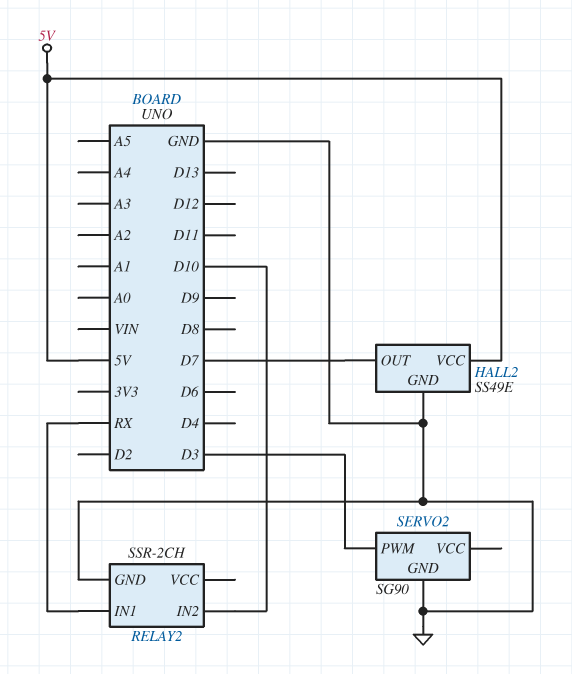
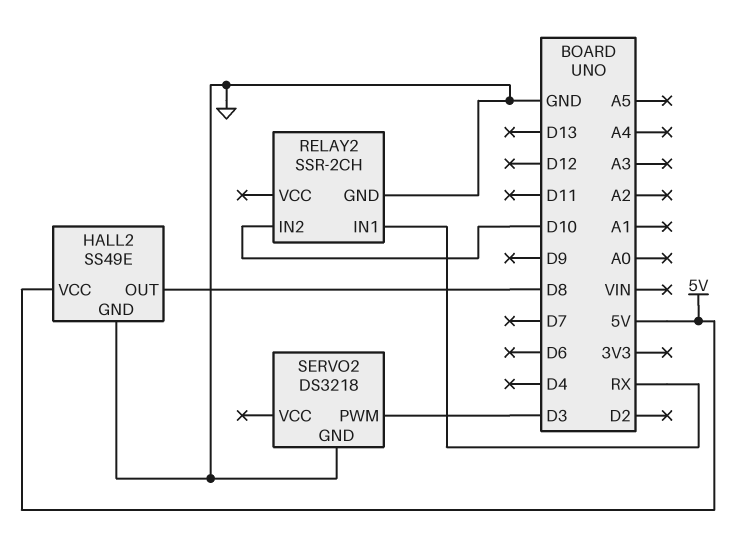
HALL2 pin OUT: D7 -> D8
SERVO2: SG90 -> DS3218

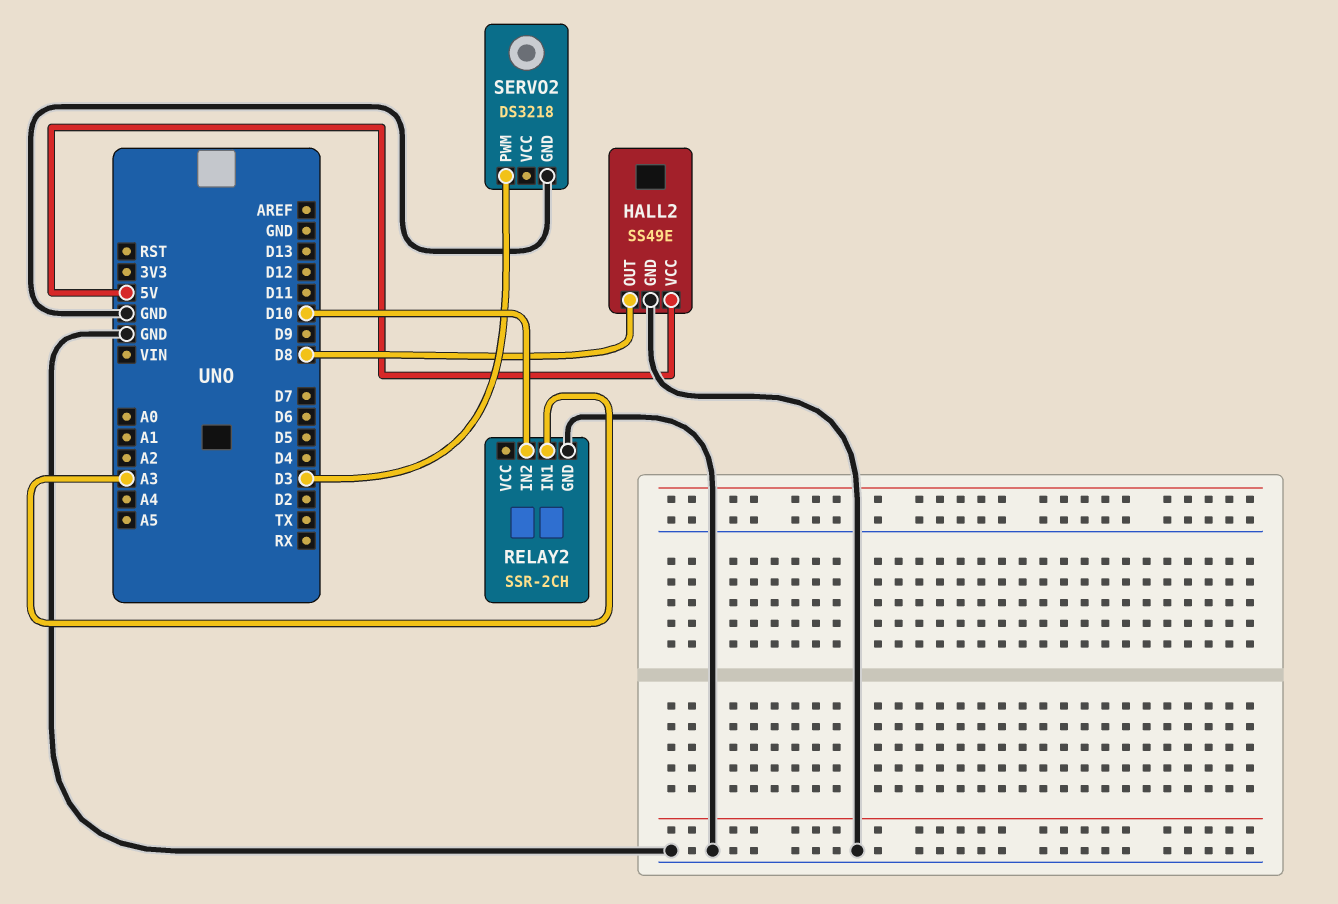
RELAY2 pin IN1: RX -> A3

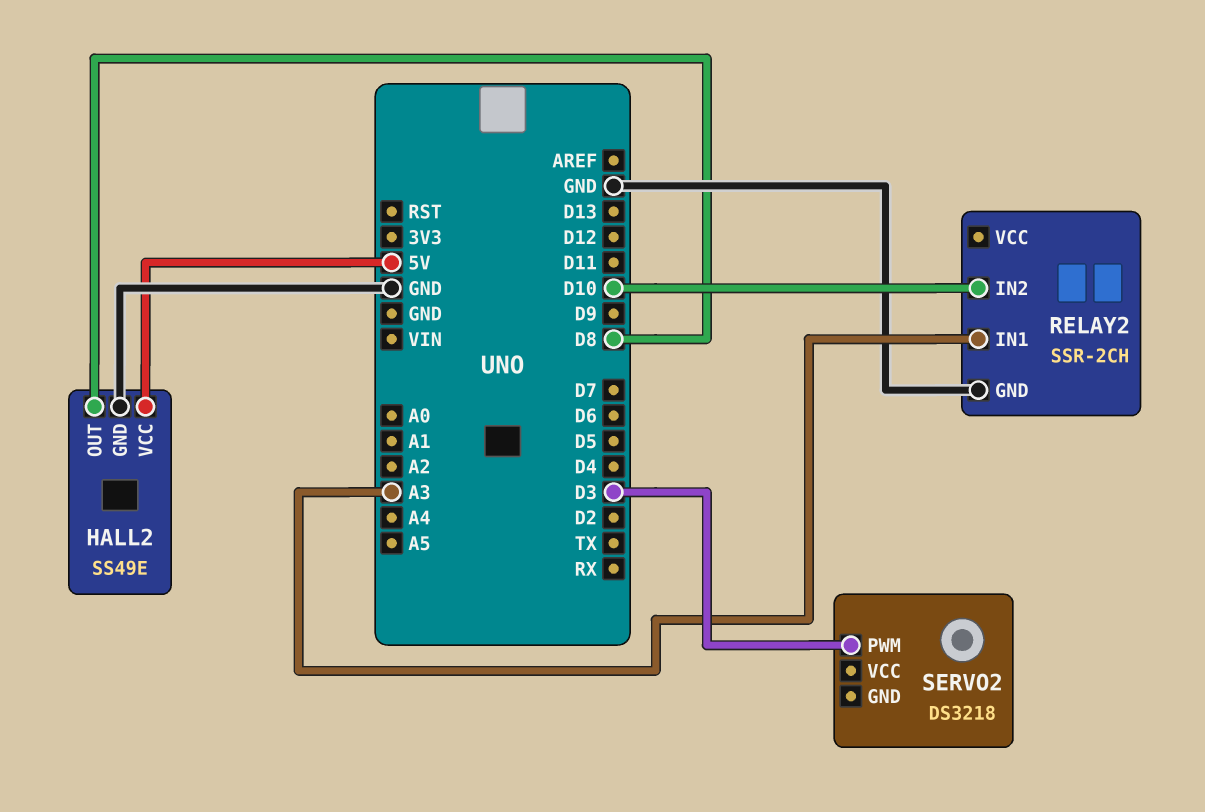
SERVO2 pin GND: GND -> none

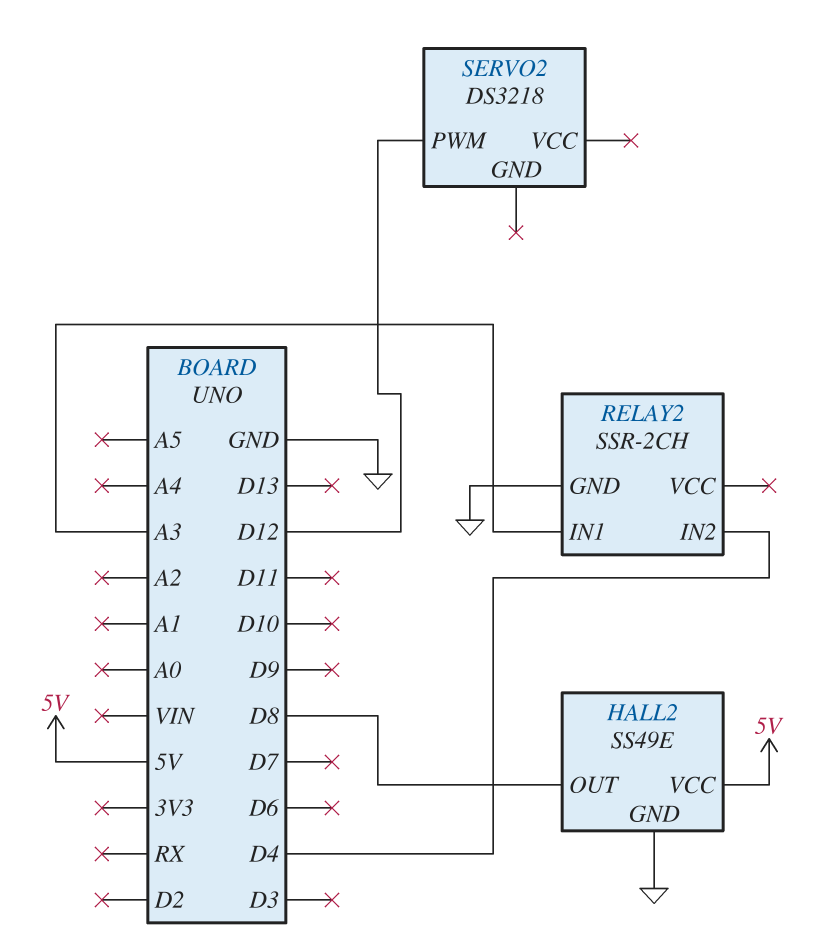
RELAY2 pin IN2: D10 -> D4
SERVO2 pin PWM: D3 -> D12

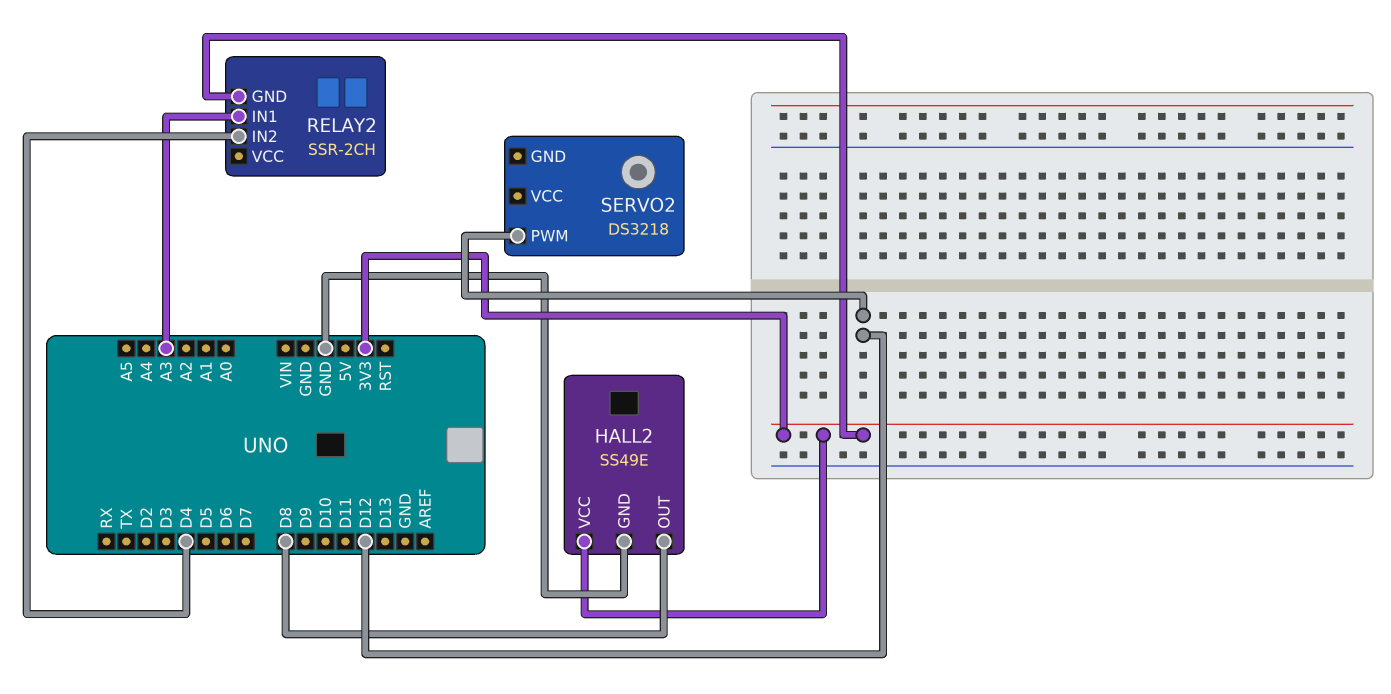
HALL2 pin VCC: 5V -> 3V3
RELAY2 pin GND: GND -> 3V3

